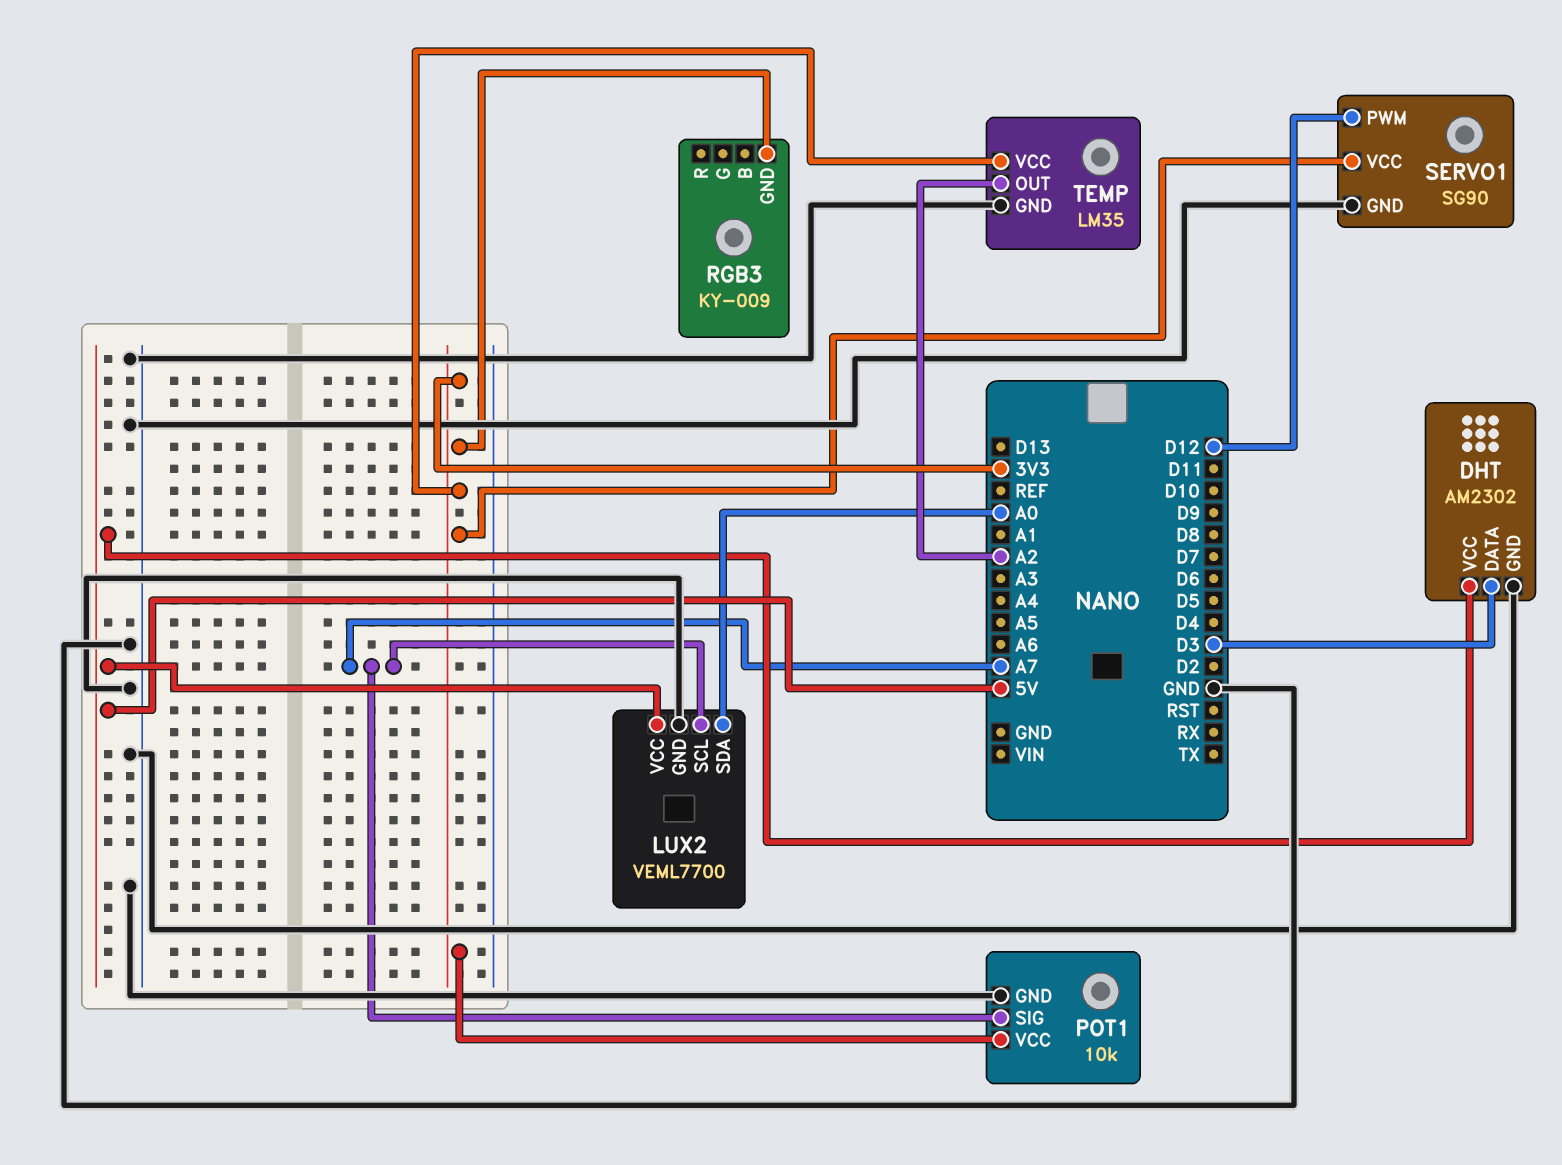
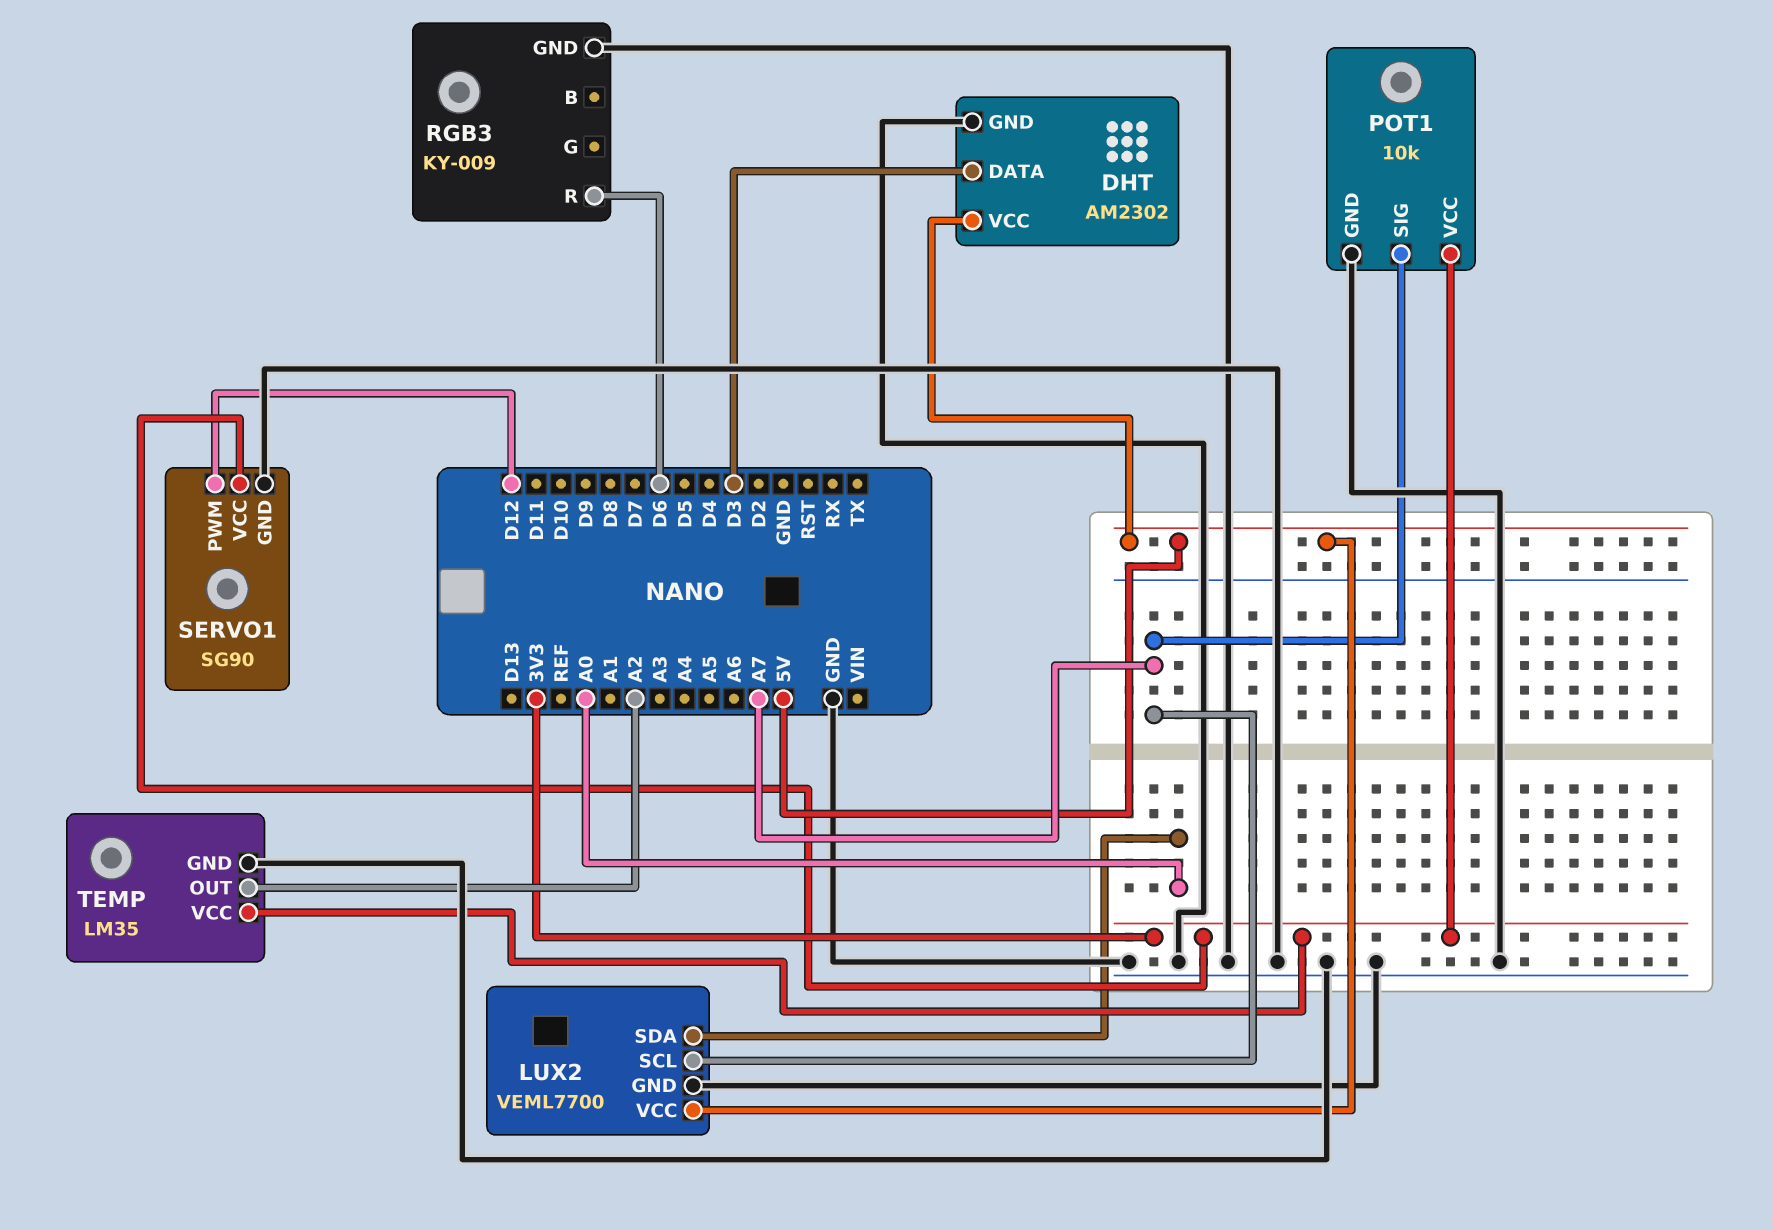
RGB3 pin GND: 3V3 -> GND
RGB3 pin R: none -> D6

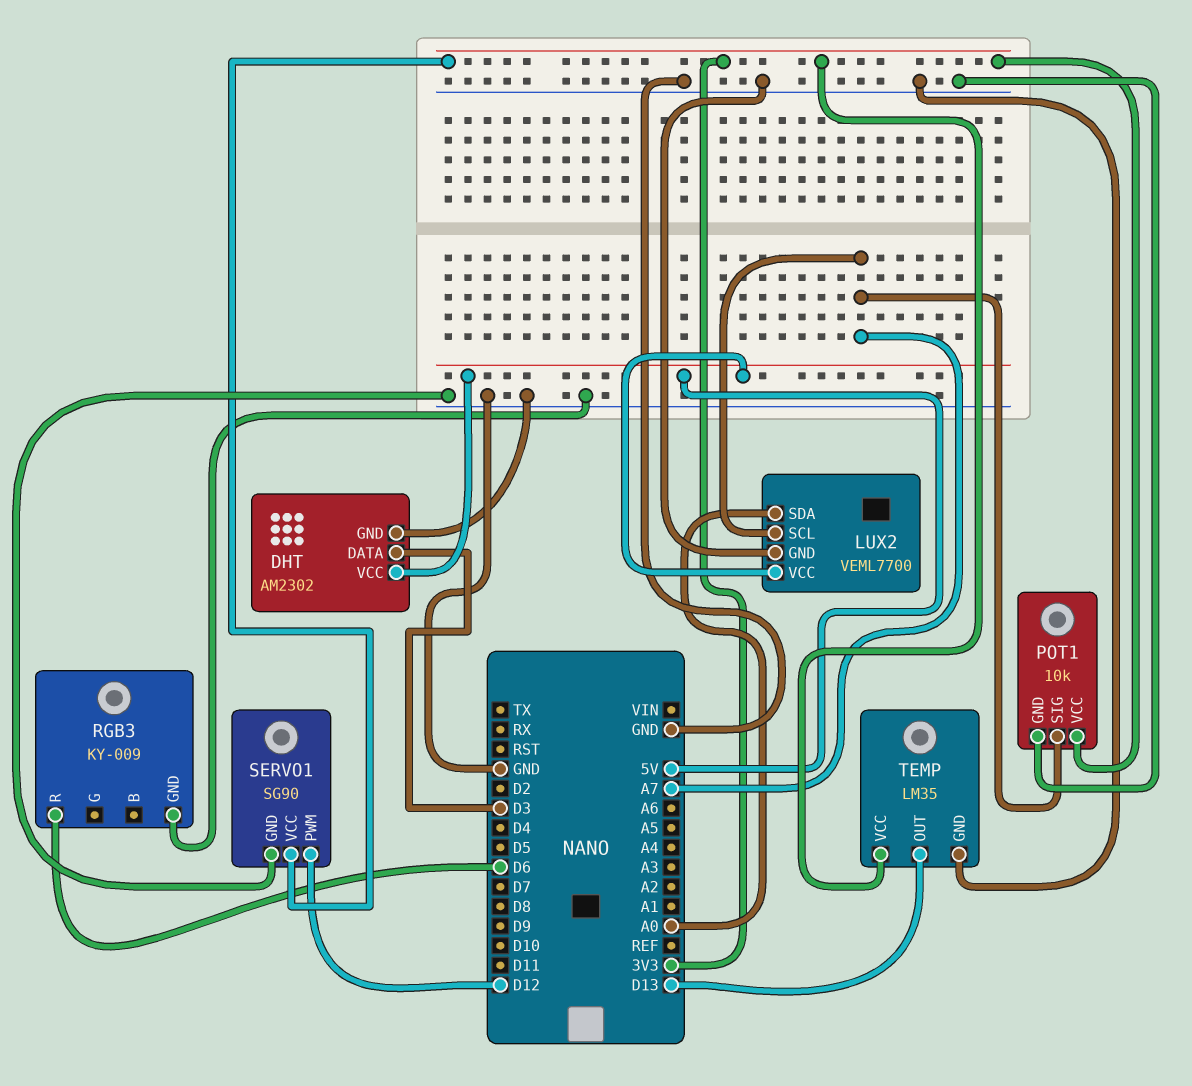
TEMP pin OUT: A2 -> D13

